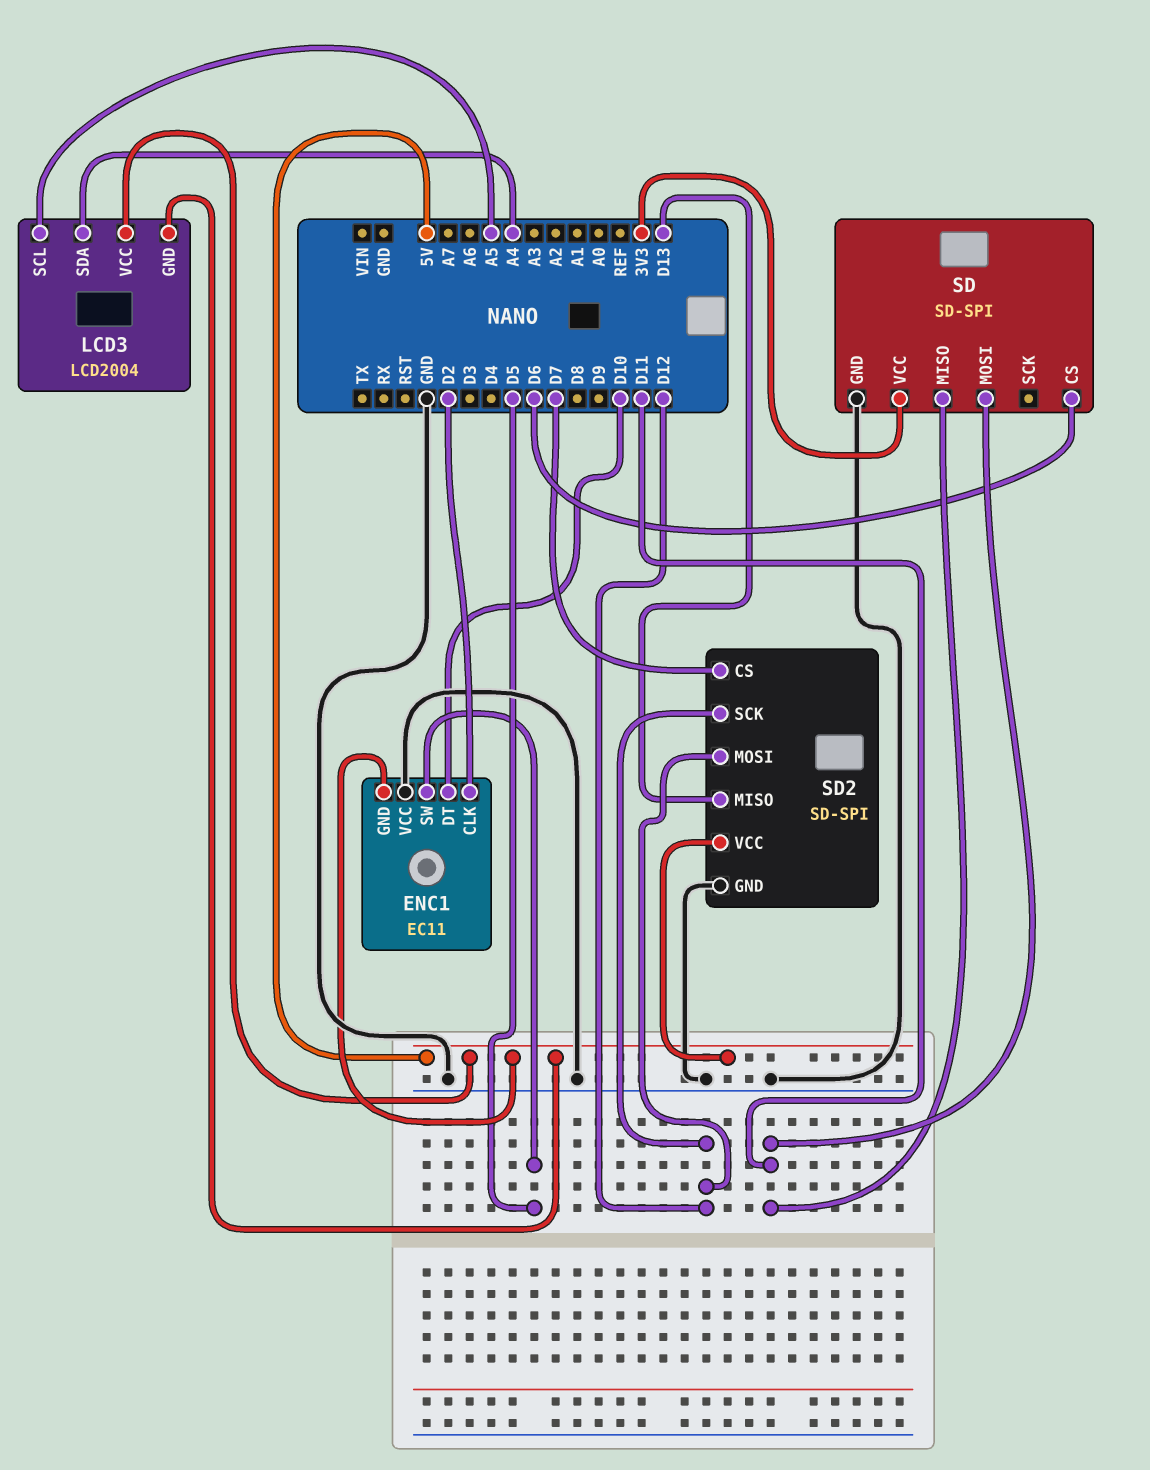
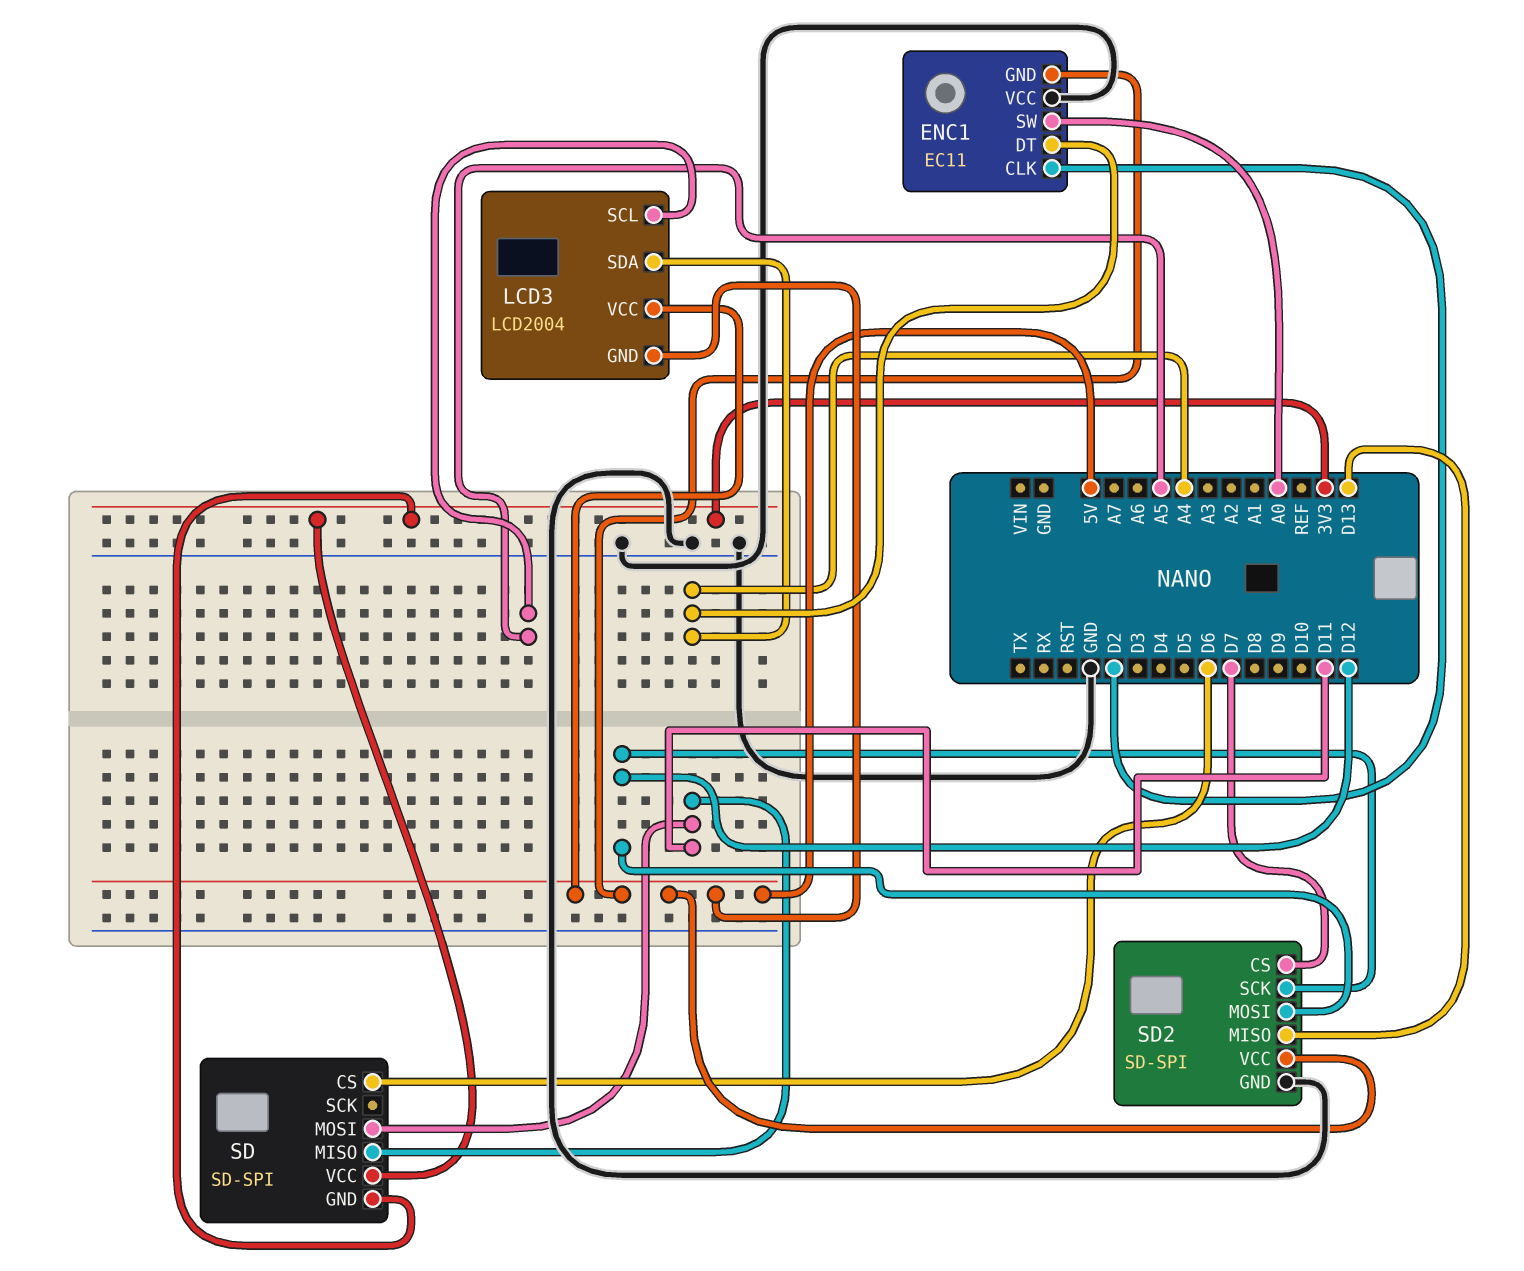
ENC1 pin DT: D10 -> A4
ENC1 pin SW: D5 -> A0
SD pin GND: GND -> 3V3

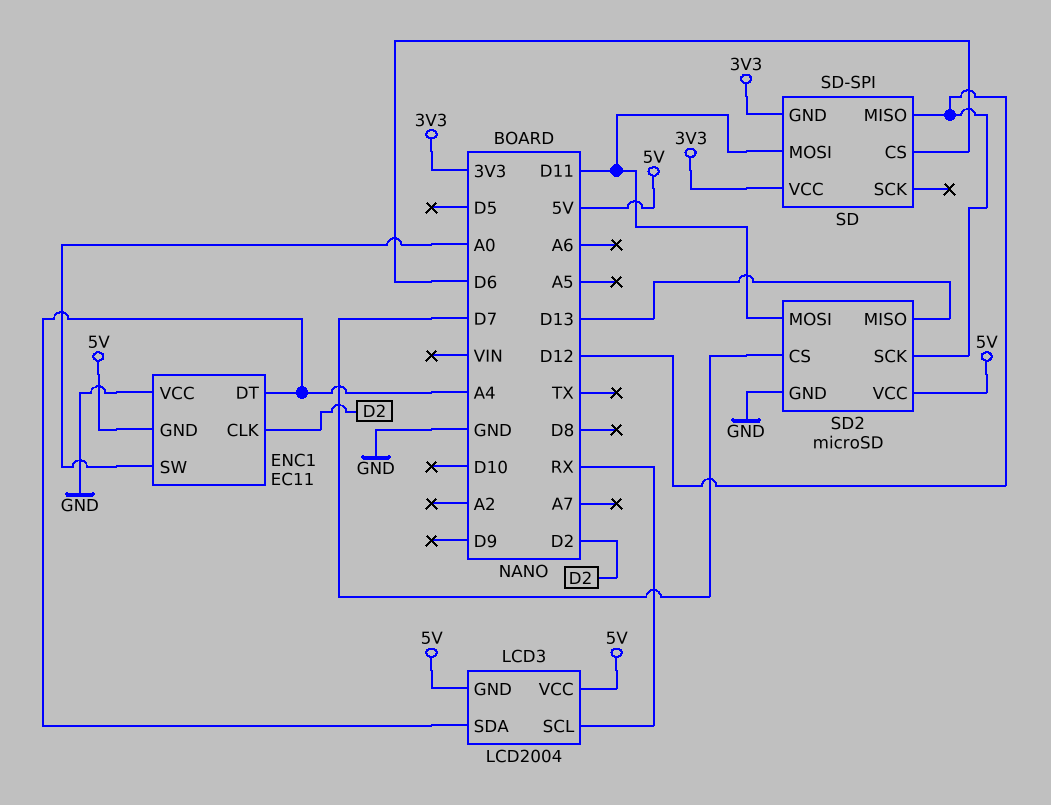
LCD3 pin SCL: A5 -> RX
SD pin MISO: D11 -> D12
SD2: SD-SPI -> microSD
SD2 pin MOSI: D12 -> D11

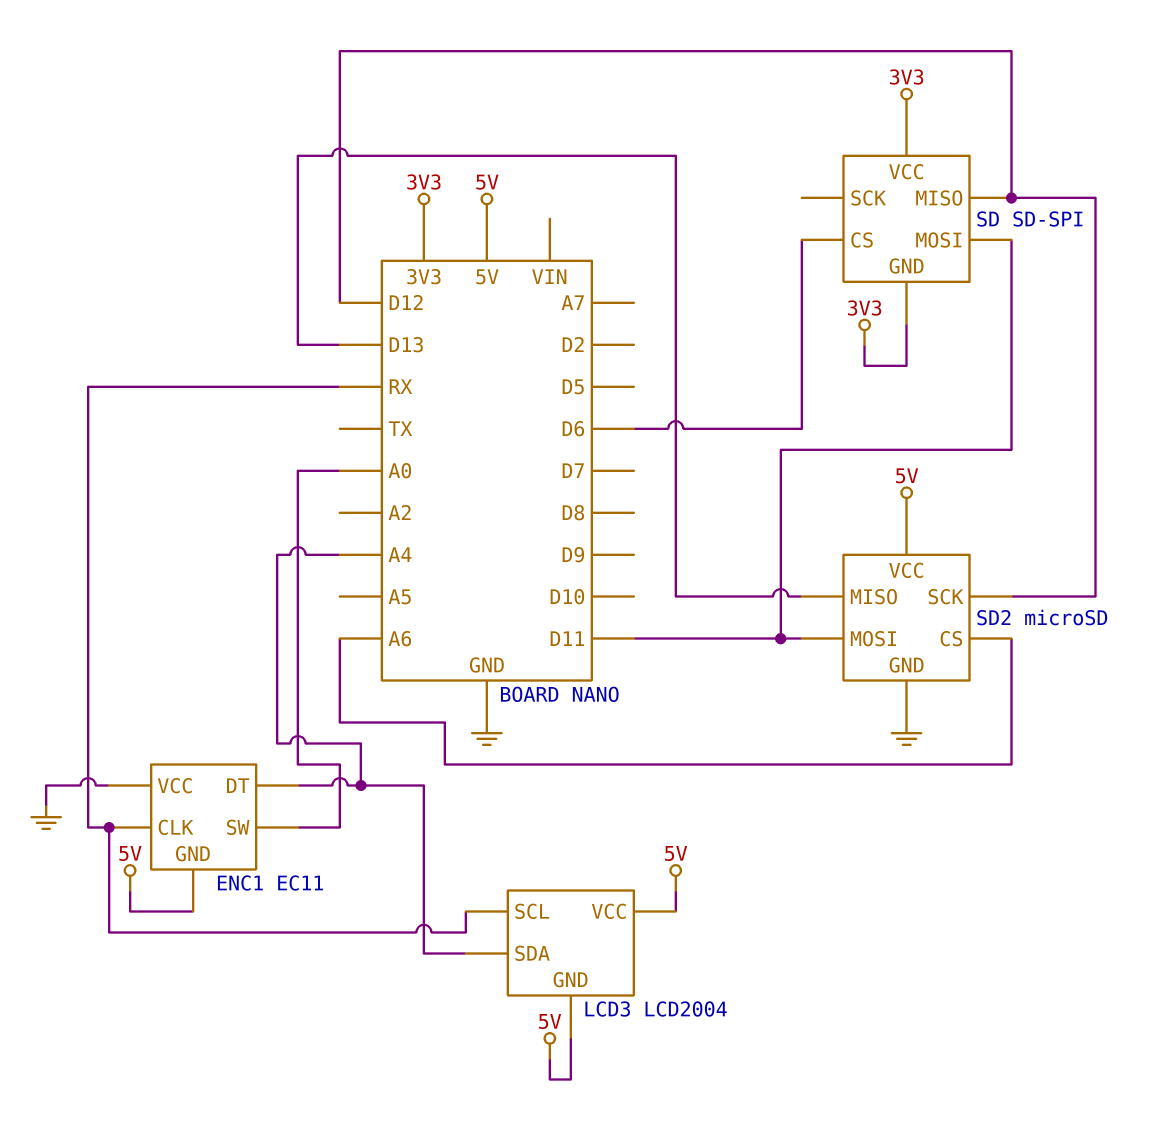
ENC1 pin CLK: D2 -> RX
SD2 pin CS: D7 -> A6

